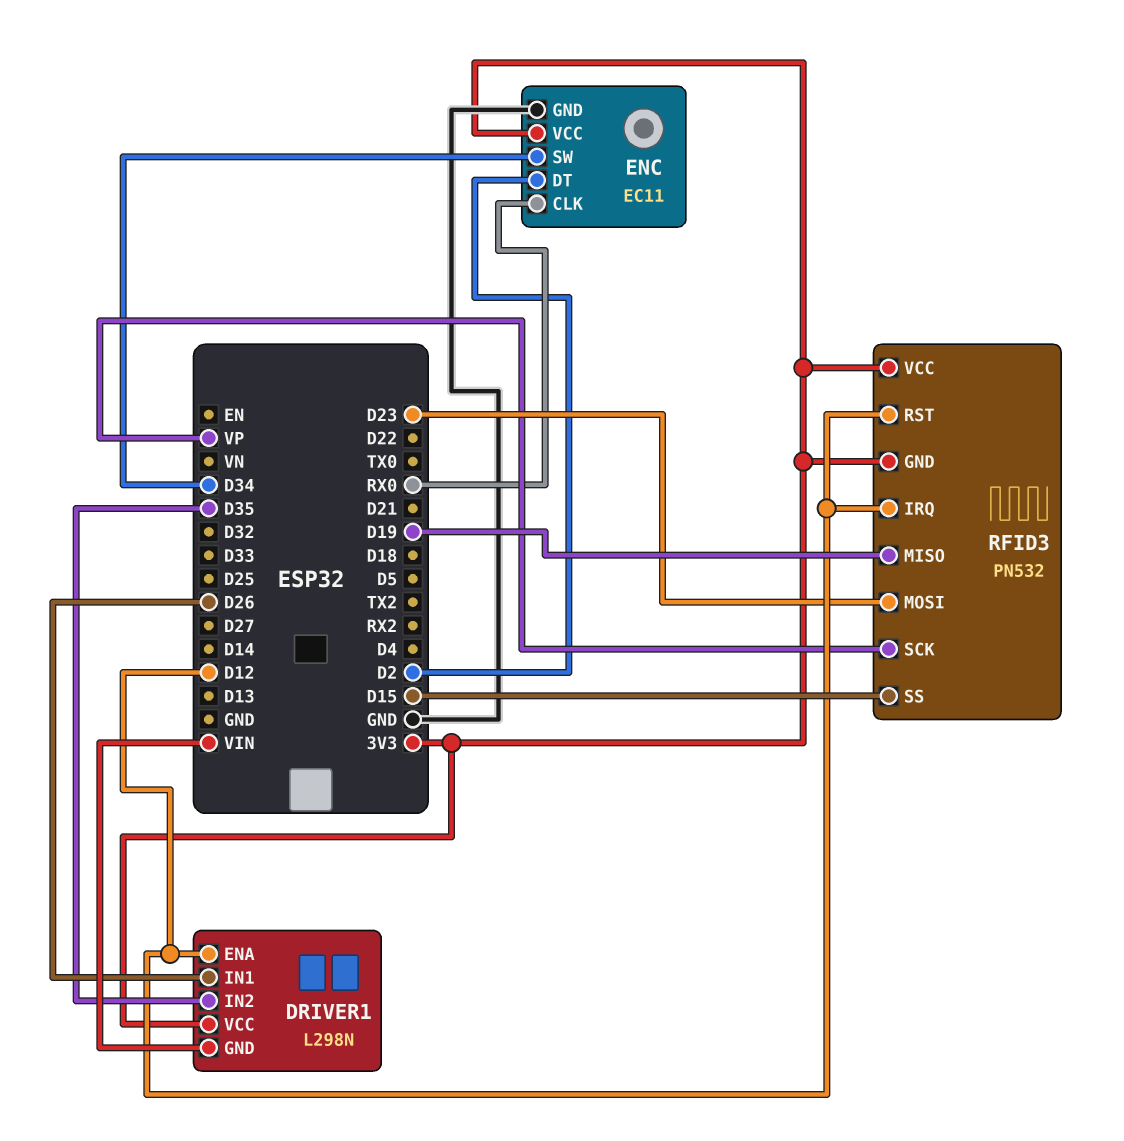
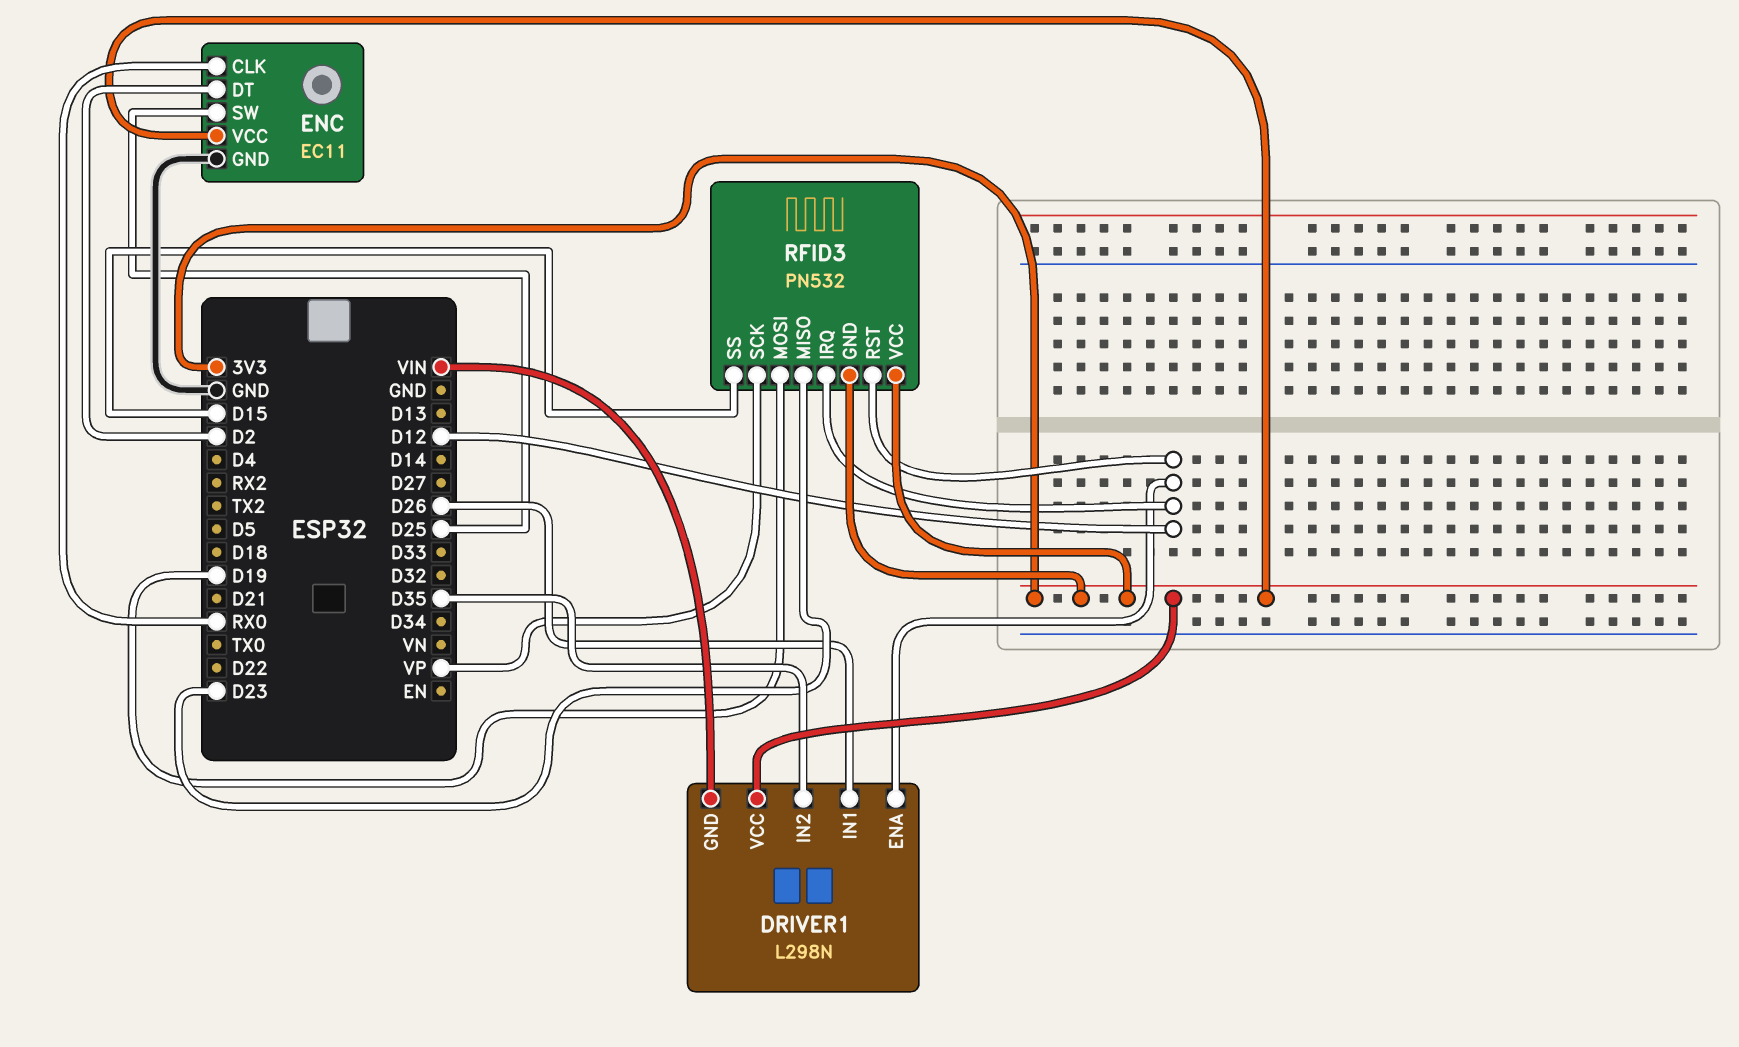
ENC pin SW: D34 -> D25
RFID3 pin MISO: D19 -> D23
RFID3 pin MOSI: D23 -> D19

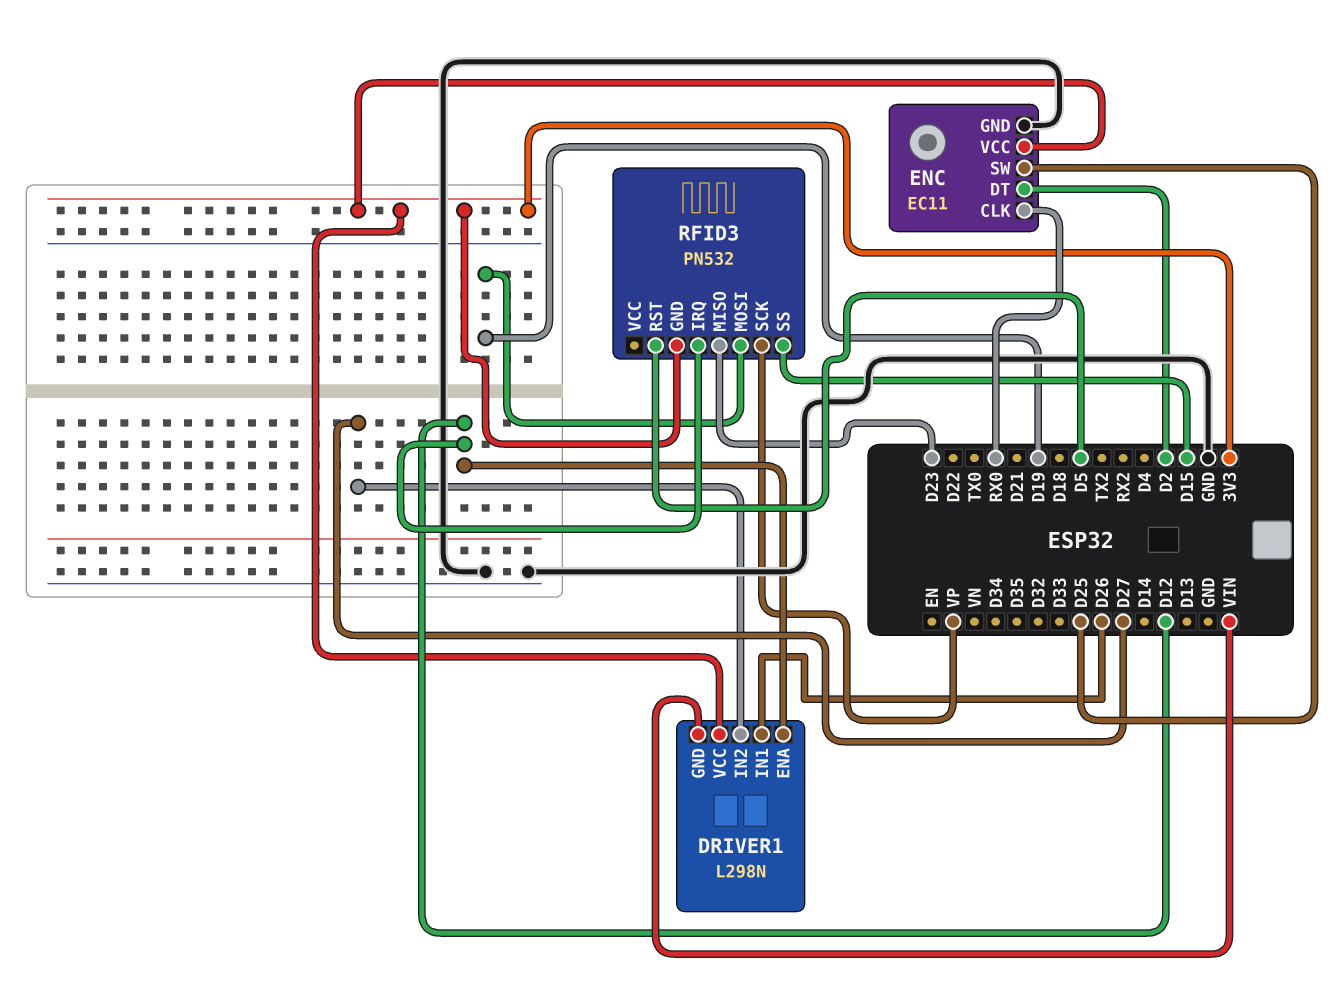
DRIVER1 pin IN2: D35 -> D27
RFID3 pin RST: D12 -> D5
RFID3 pin VCC: 3V3 -> none

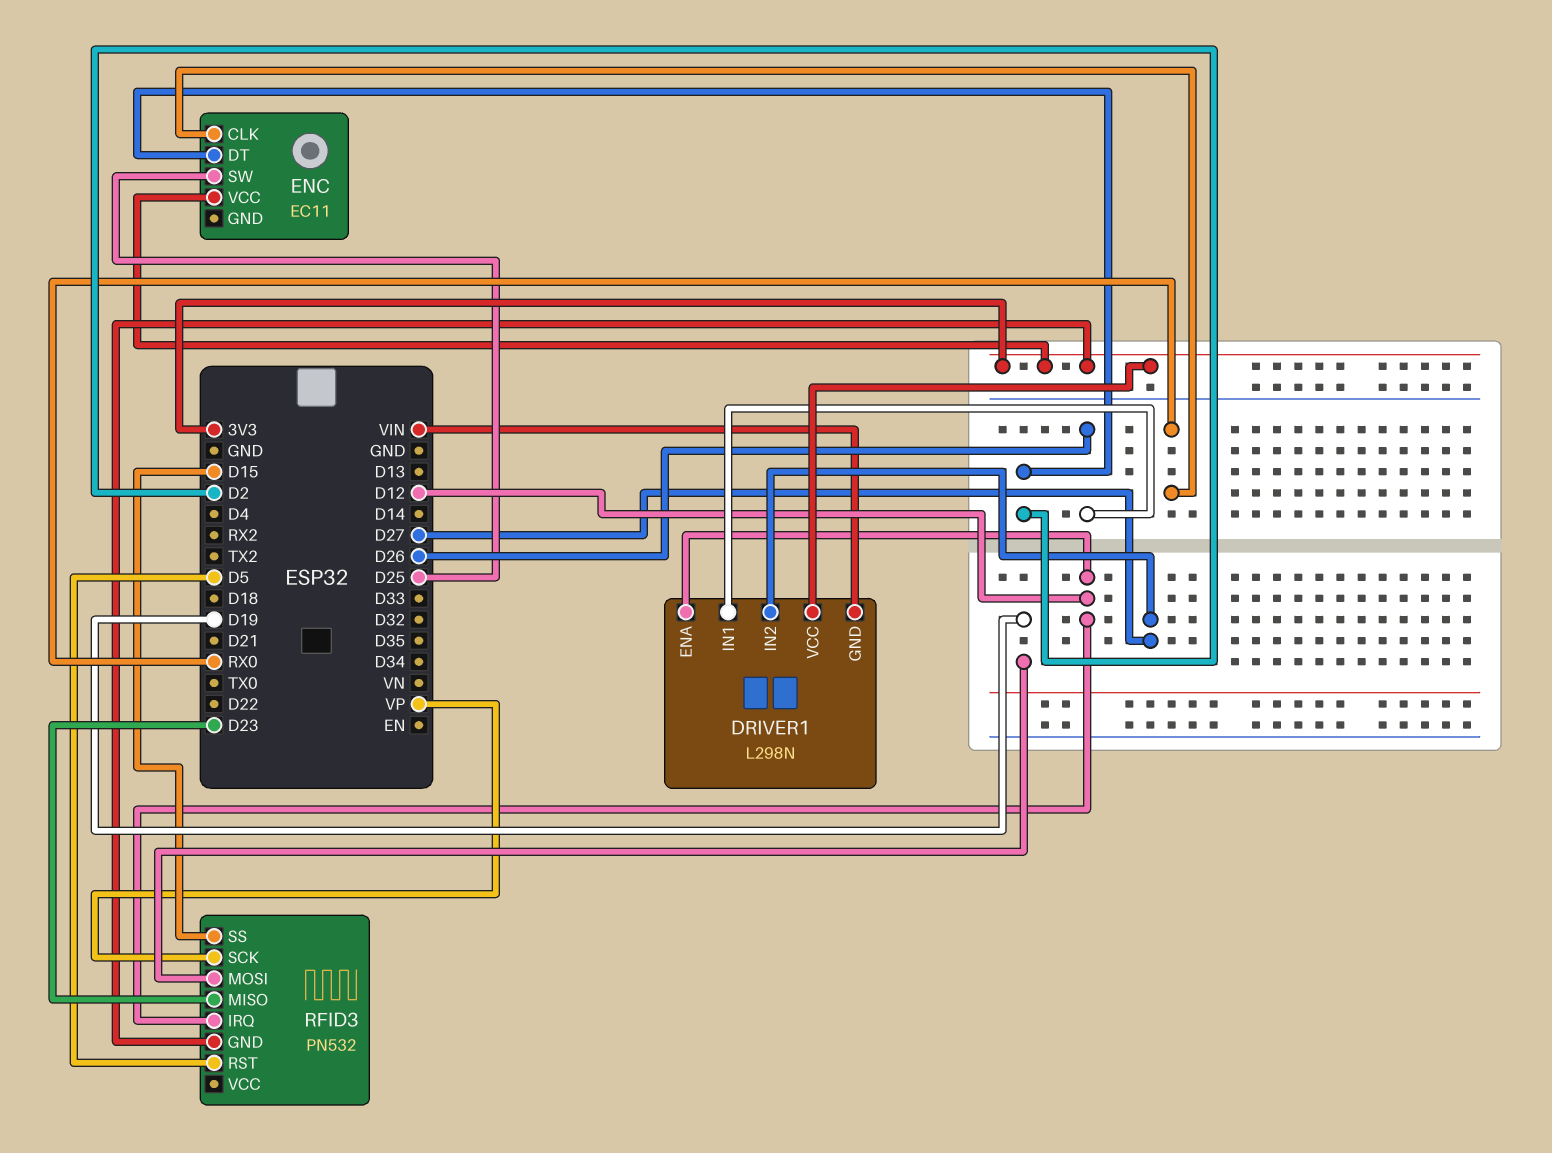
ENC pin GND: GND -> none

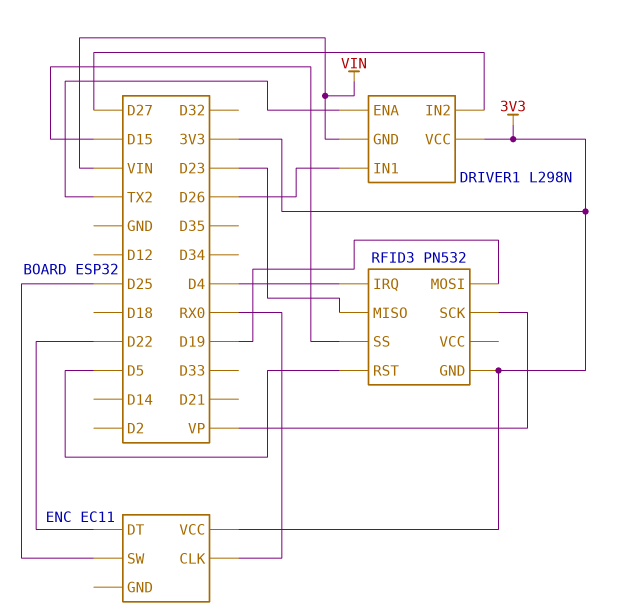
DRIVER1 pin ENA: D12 -> TX2
ENC pin DT: D2 -> D22
RFID3 pin IRQ: D12 -> D4

